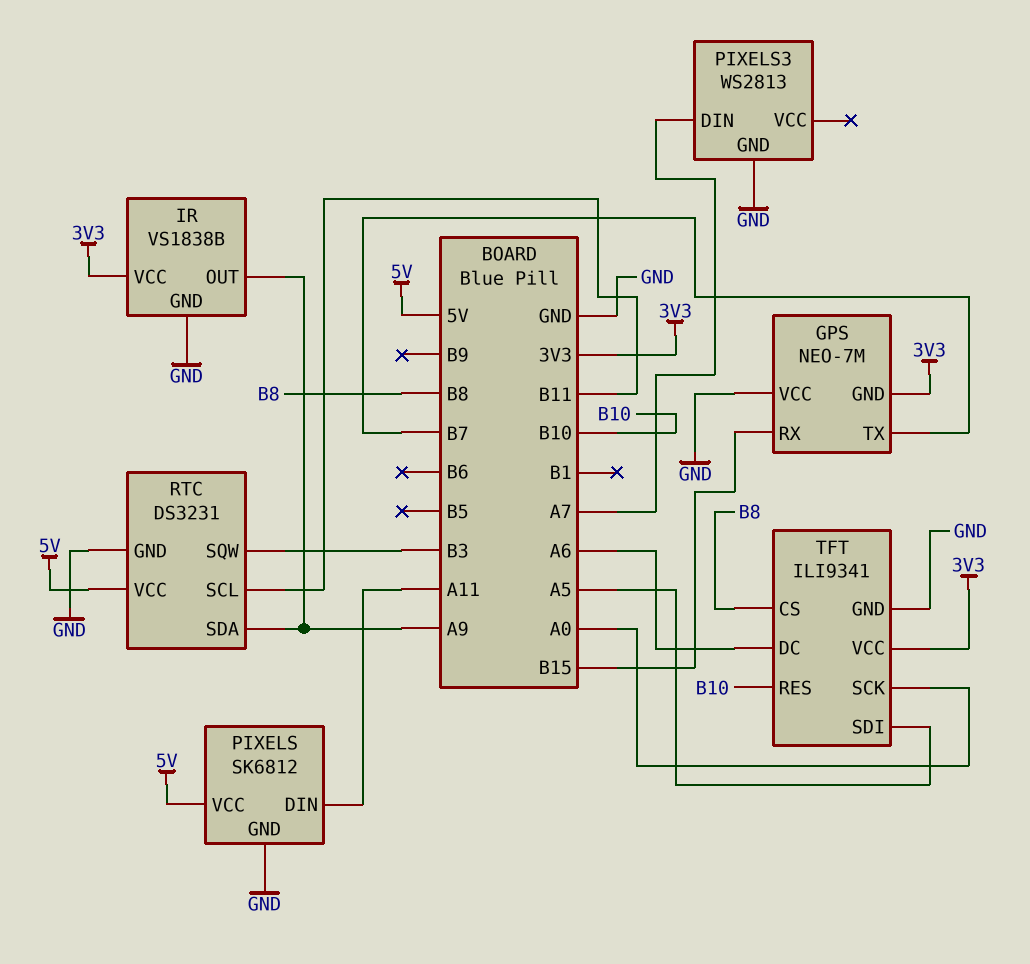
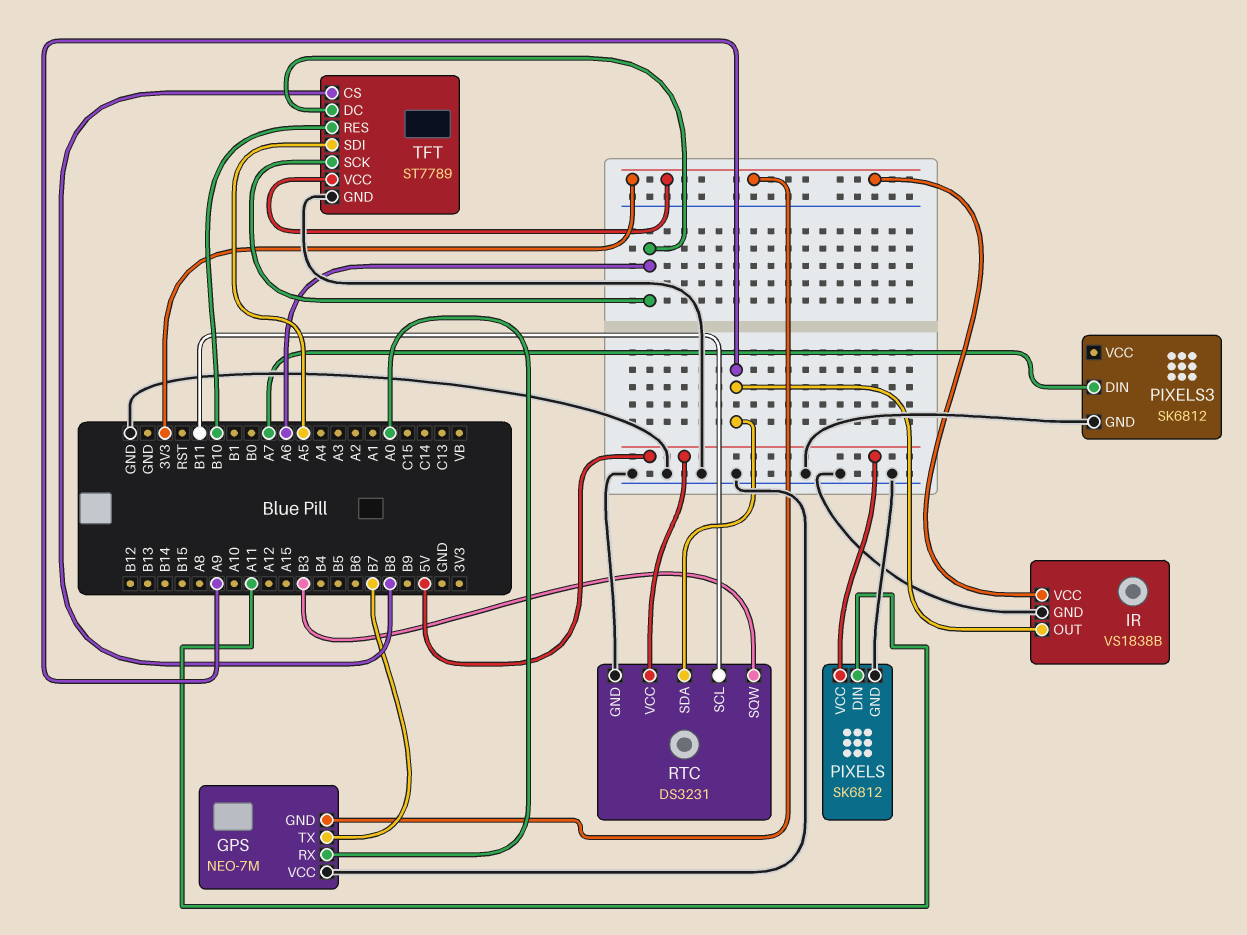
GPS pin RX: B15 -> A0
PIXELS3: WS2813 -> SK6812
TFT: ILI9341 -> ST7789
TFT pin SCK: A0 -> A6

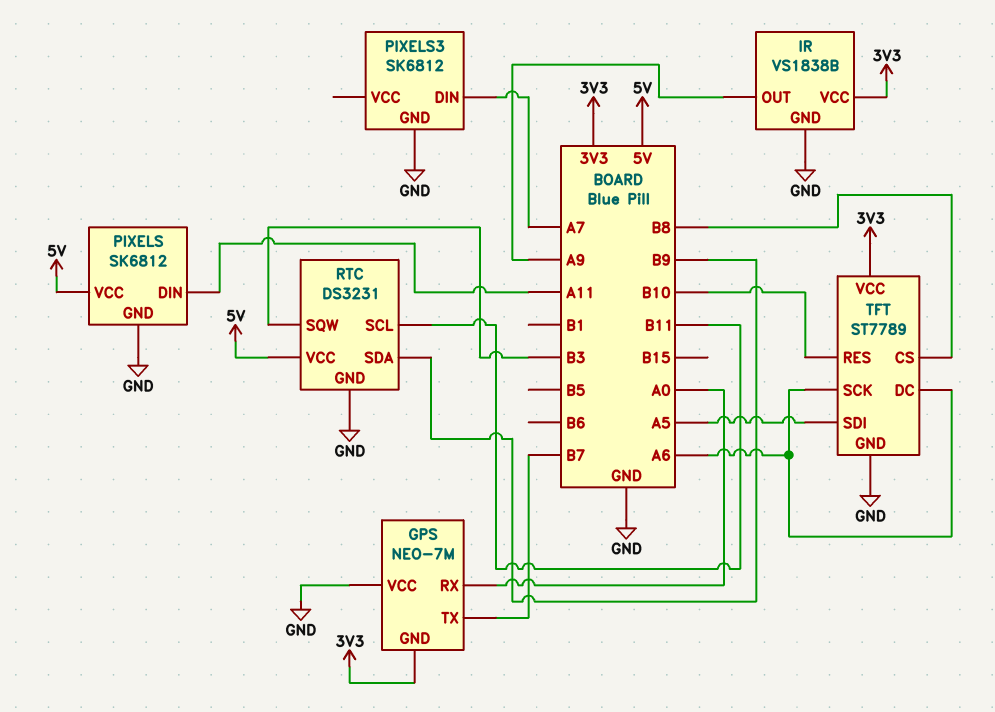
RTC pin SDA: A9 -> B9

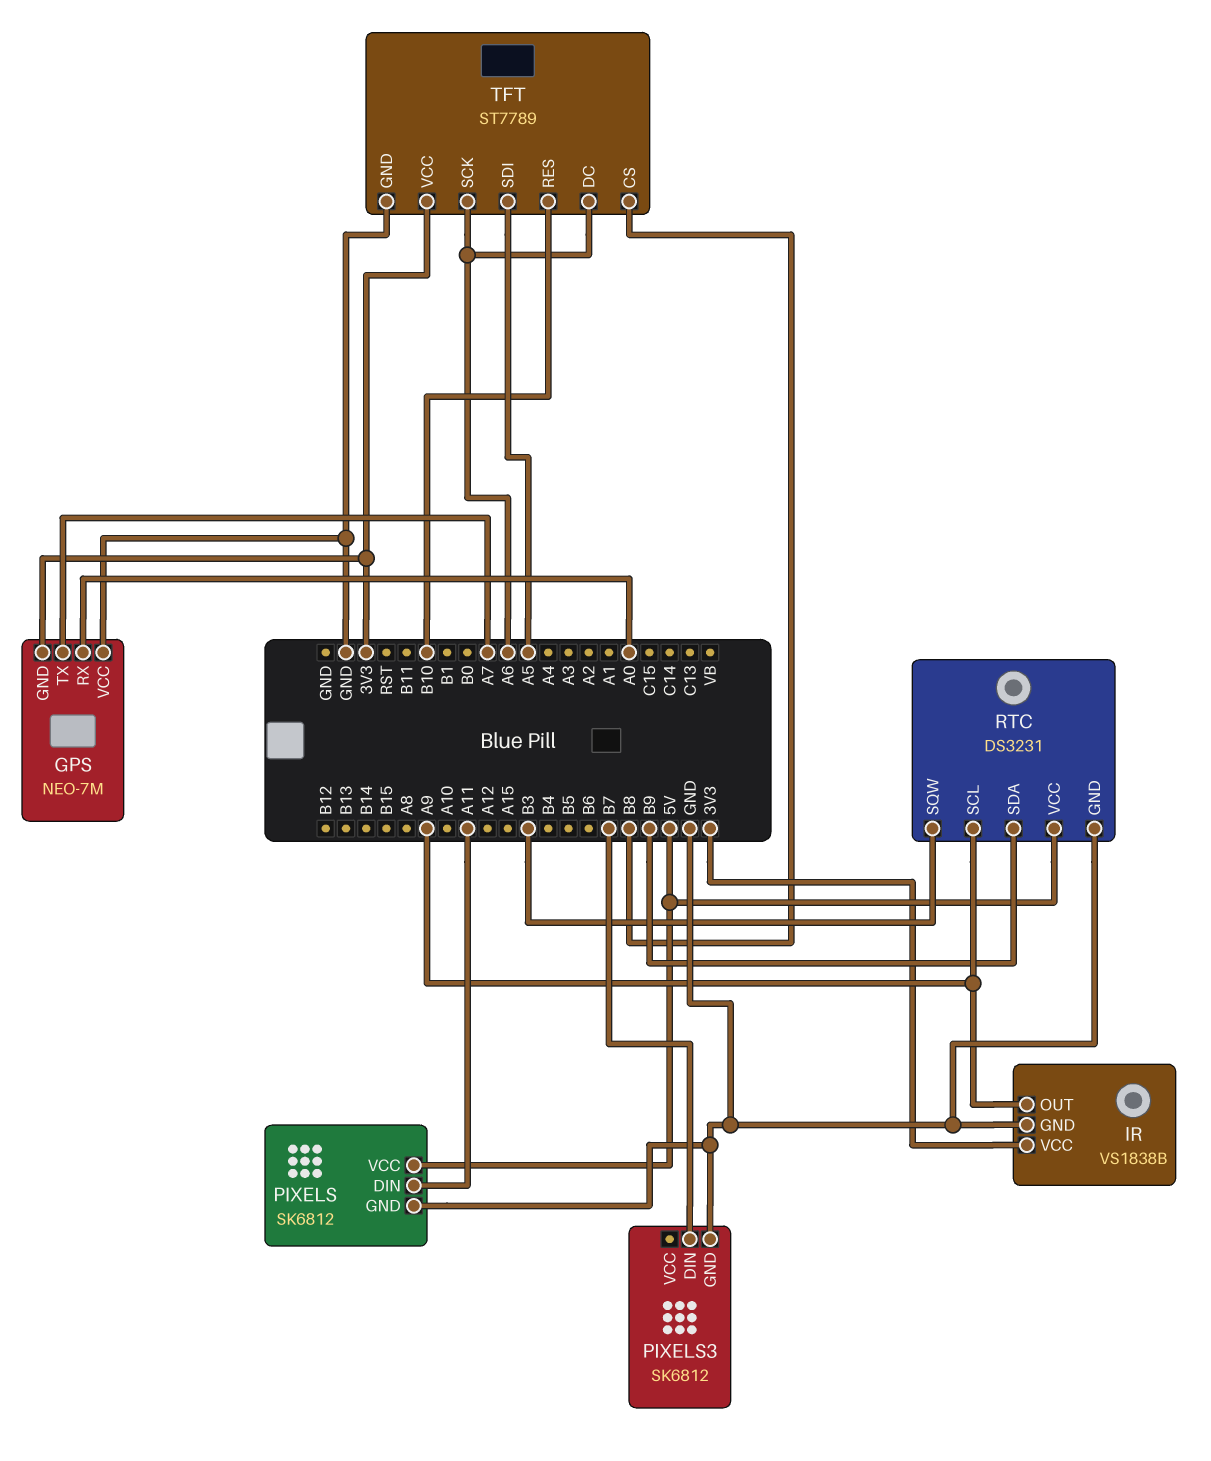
GPS pin TX: B7 -> A7
PIXELS3 pin DIN: A7 -> B7
RTC pin SCL: B11 -> A9

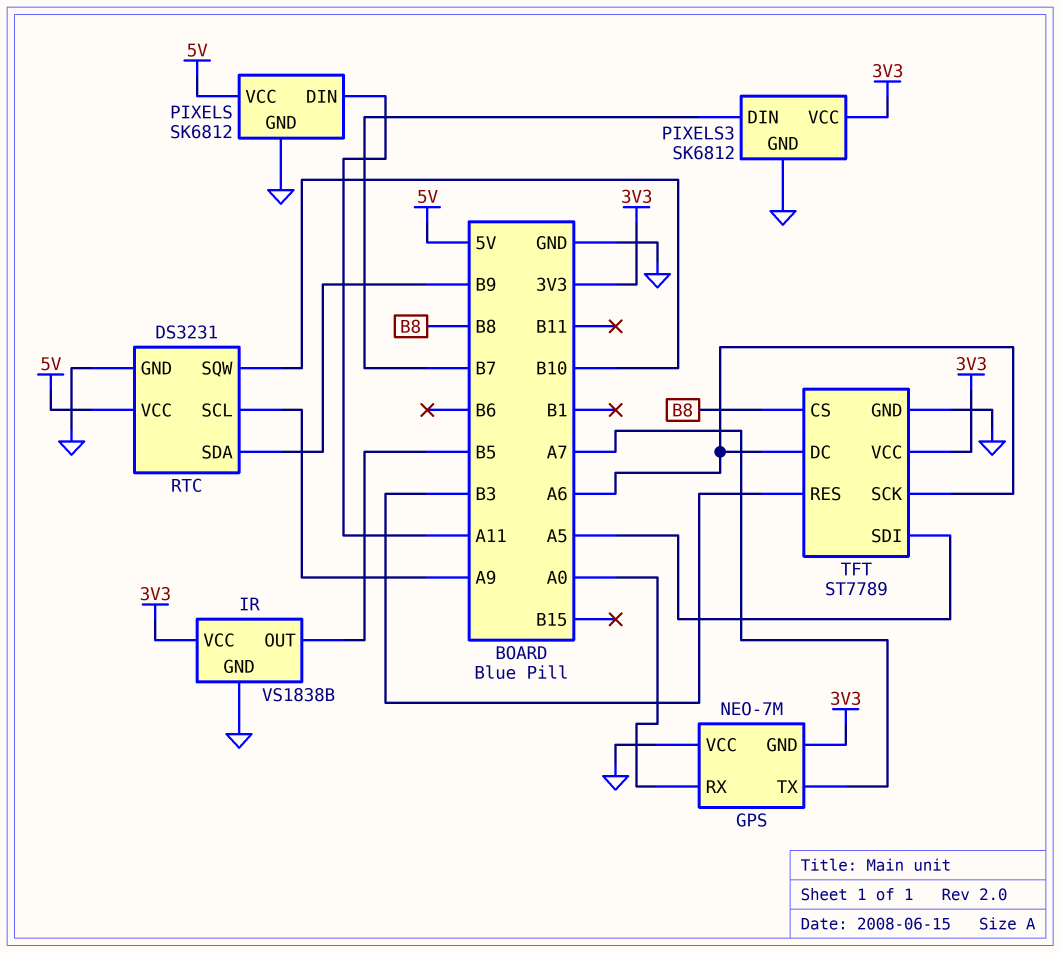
IR pin OUT: A9 -> B5
PIXELS3 pin VCC: none -> 3V3
RTC pin SQW: B3 -> B10
TFT pin RES: B10 -> B3

